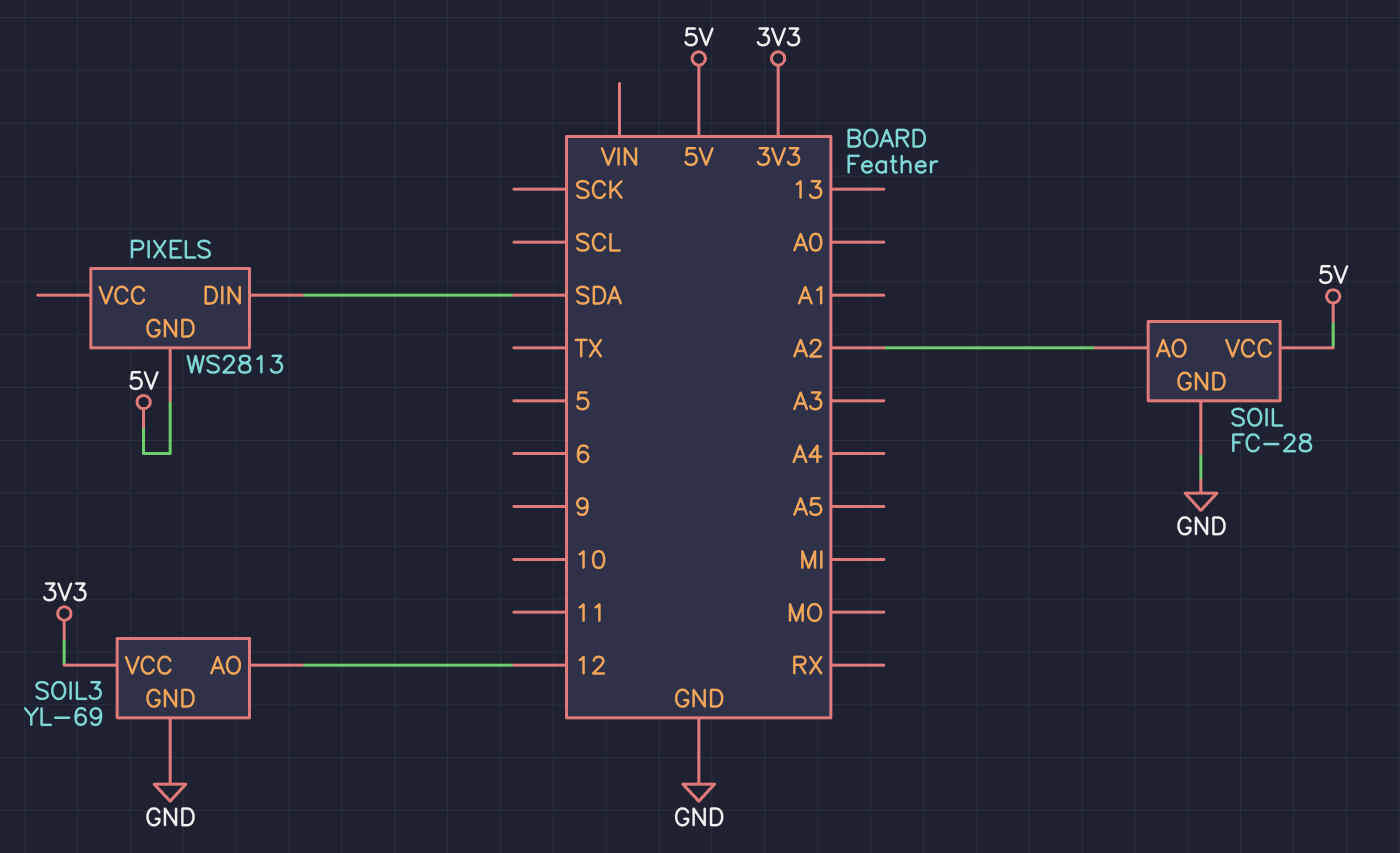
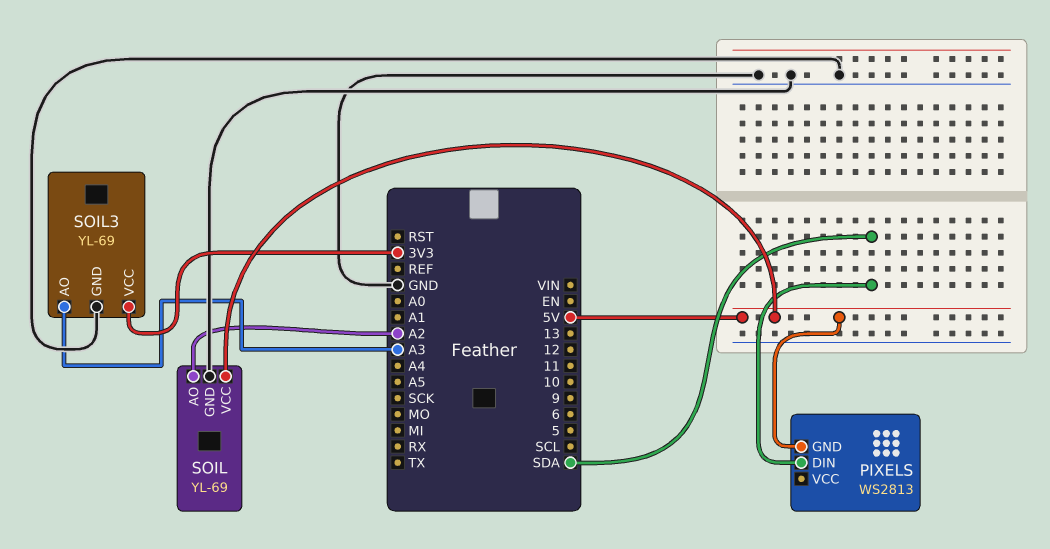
SOIL: FC-28 -> YL-69
SOIL3 pin AO: 12 -> A3

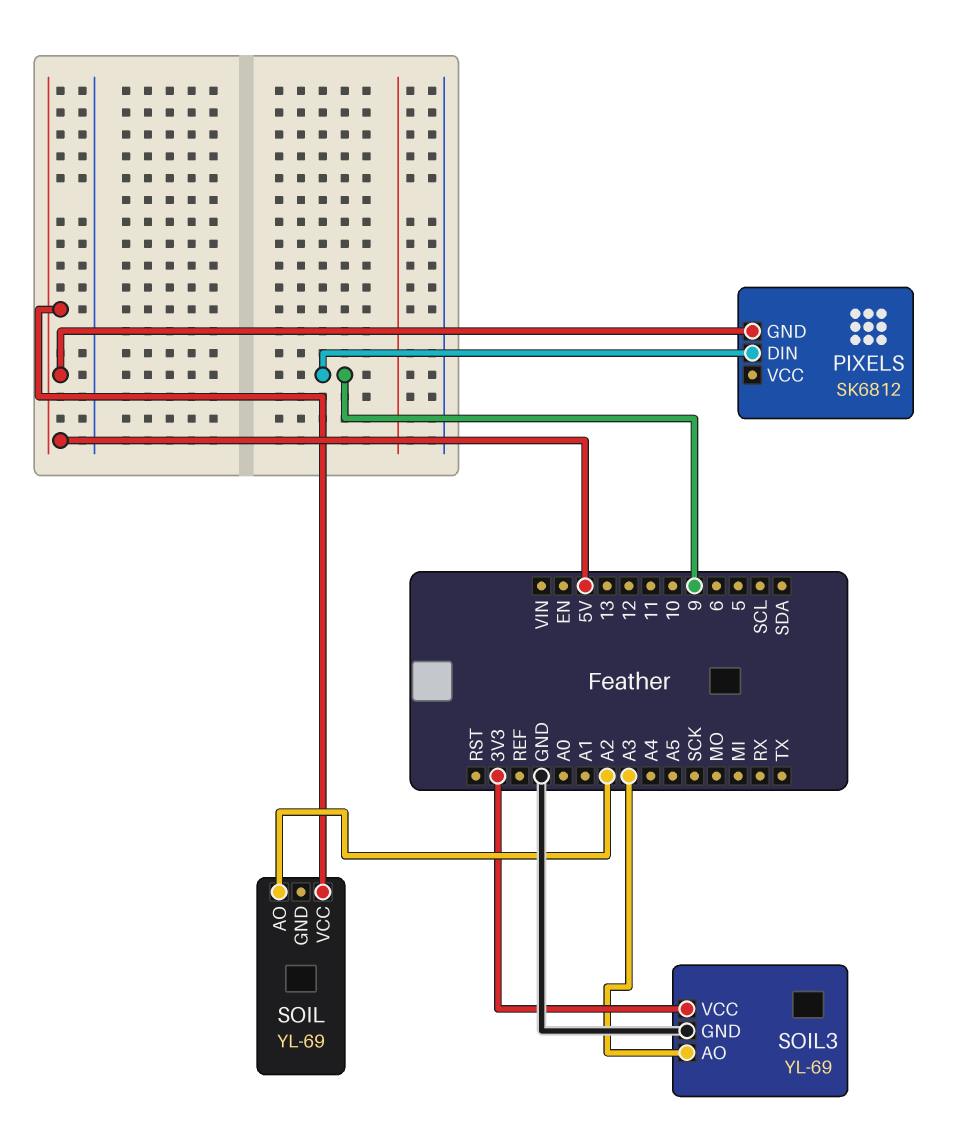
PIXELS: WS2813 -> SK6812
PIXELS pin DIN: SDA -> 9
SOIL pin GND: GND -> none

